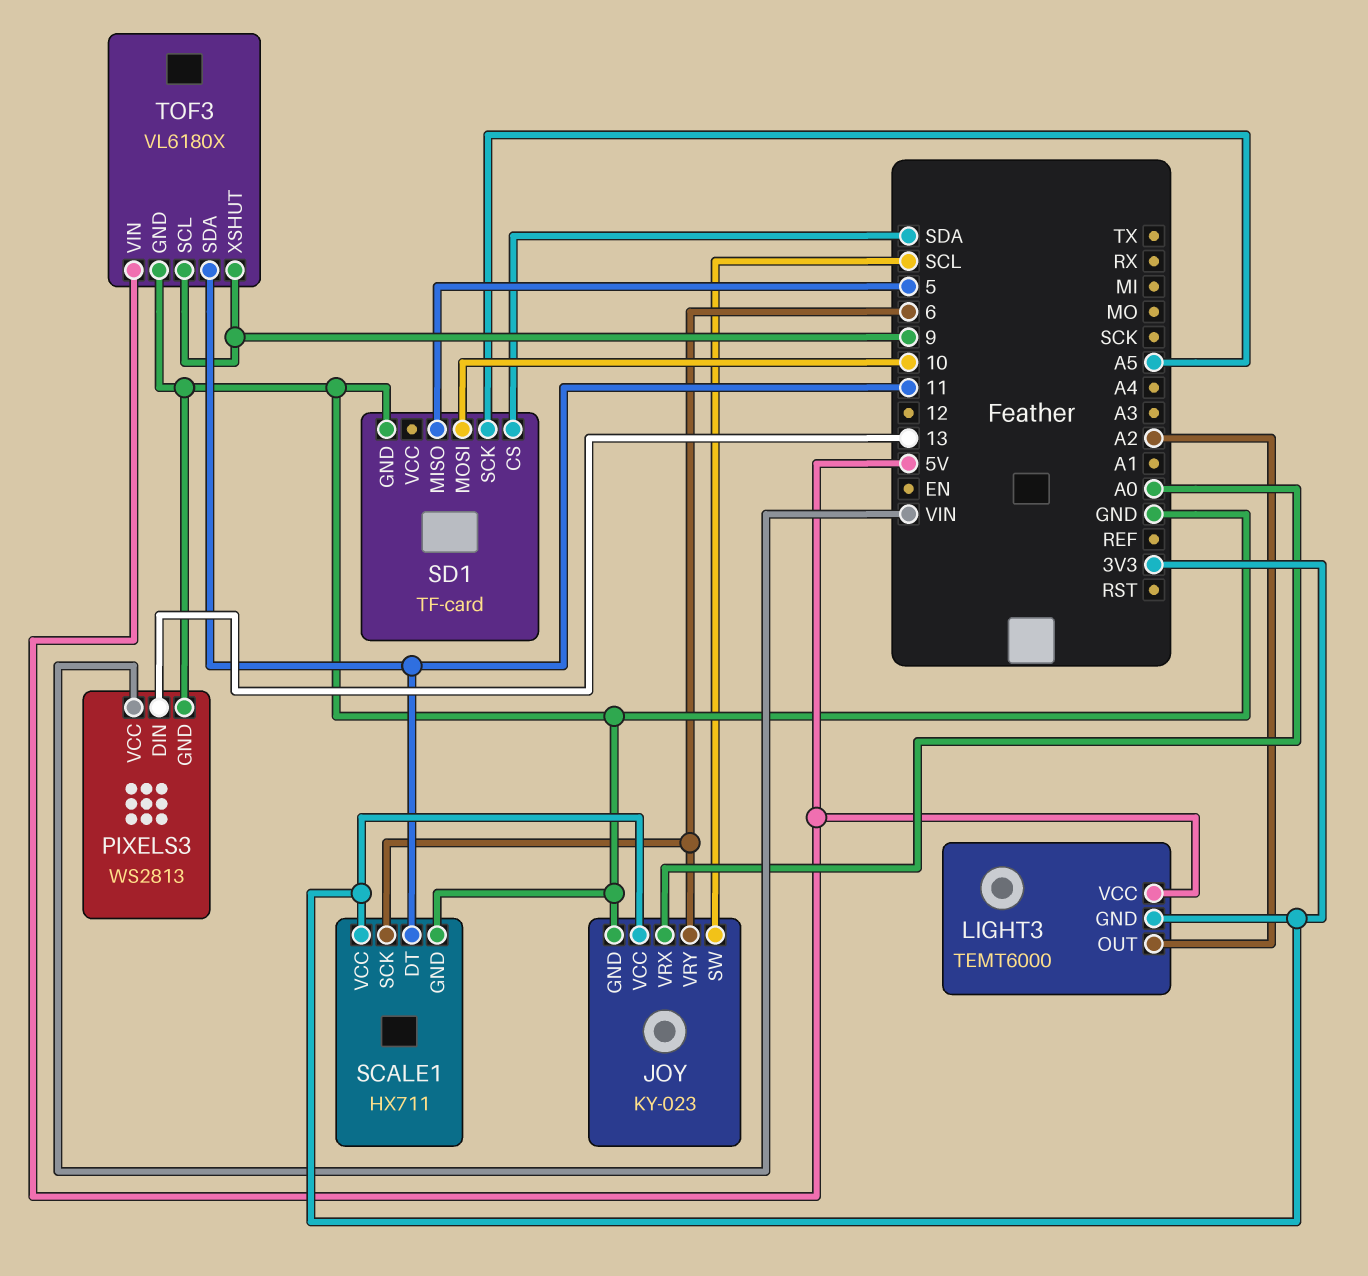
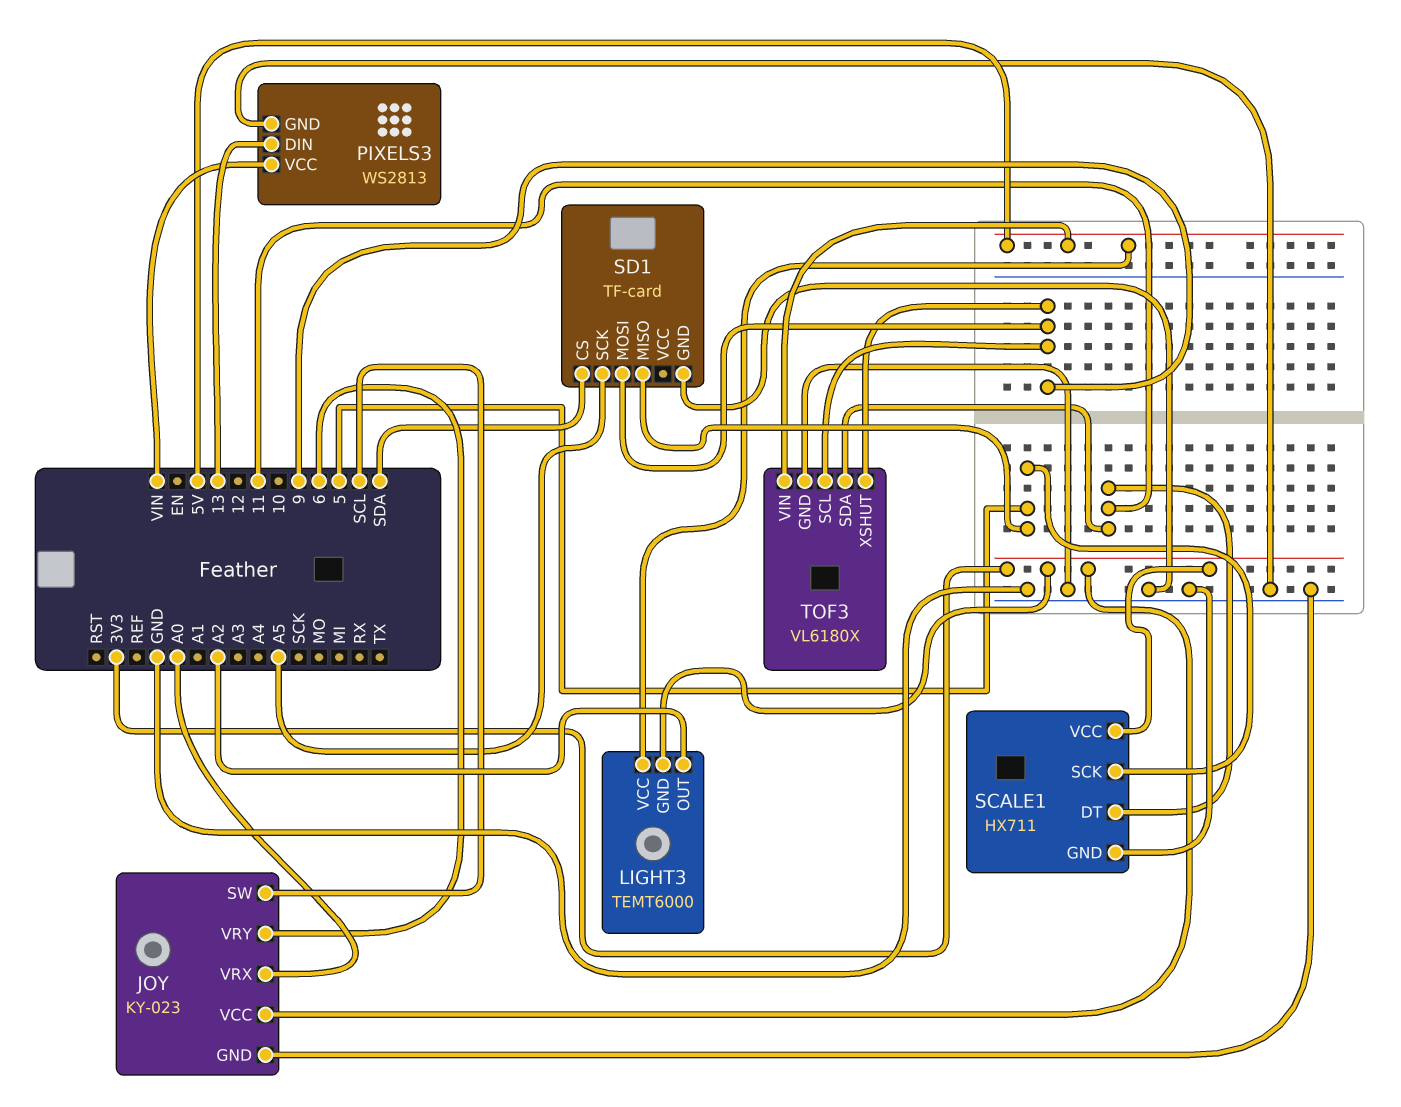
SCALE1 pin SCK: 6 -> 5
SD1 pin MOSI: 10 -> 9

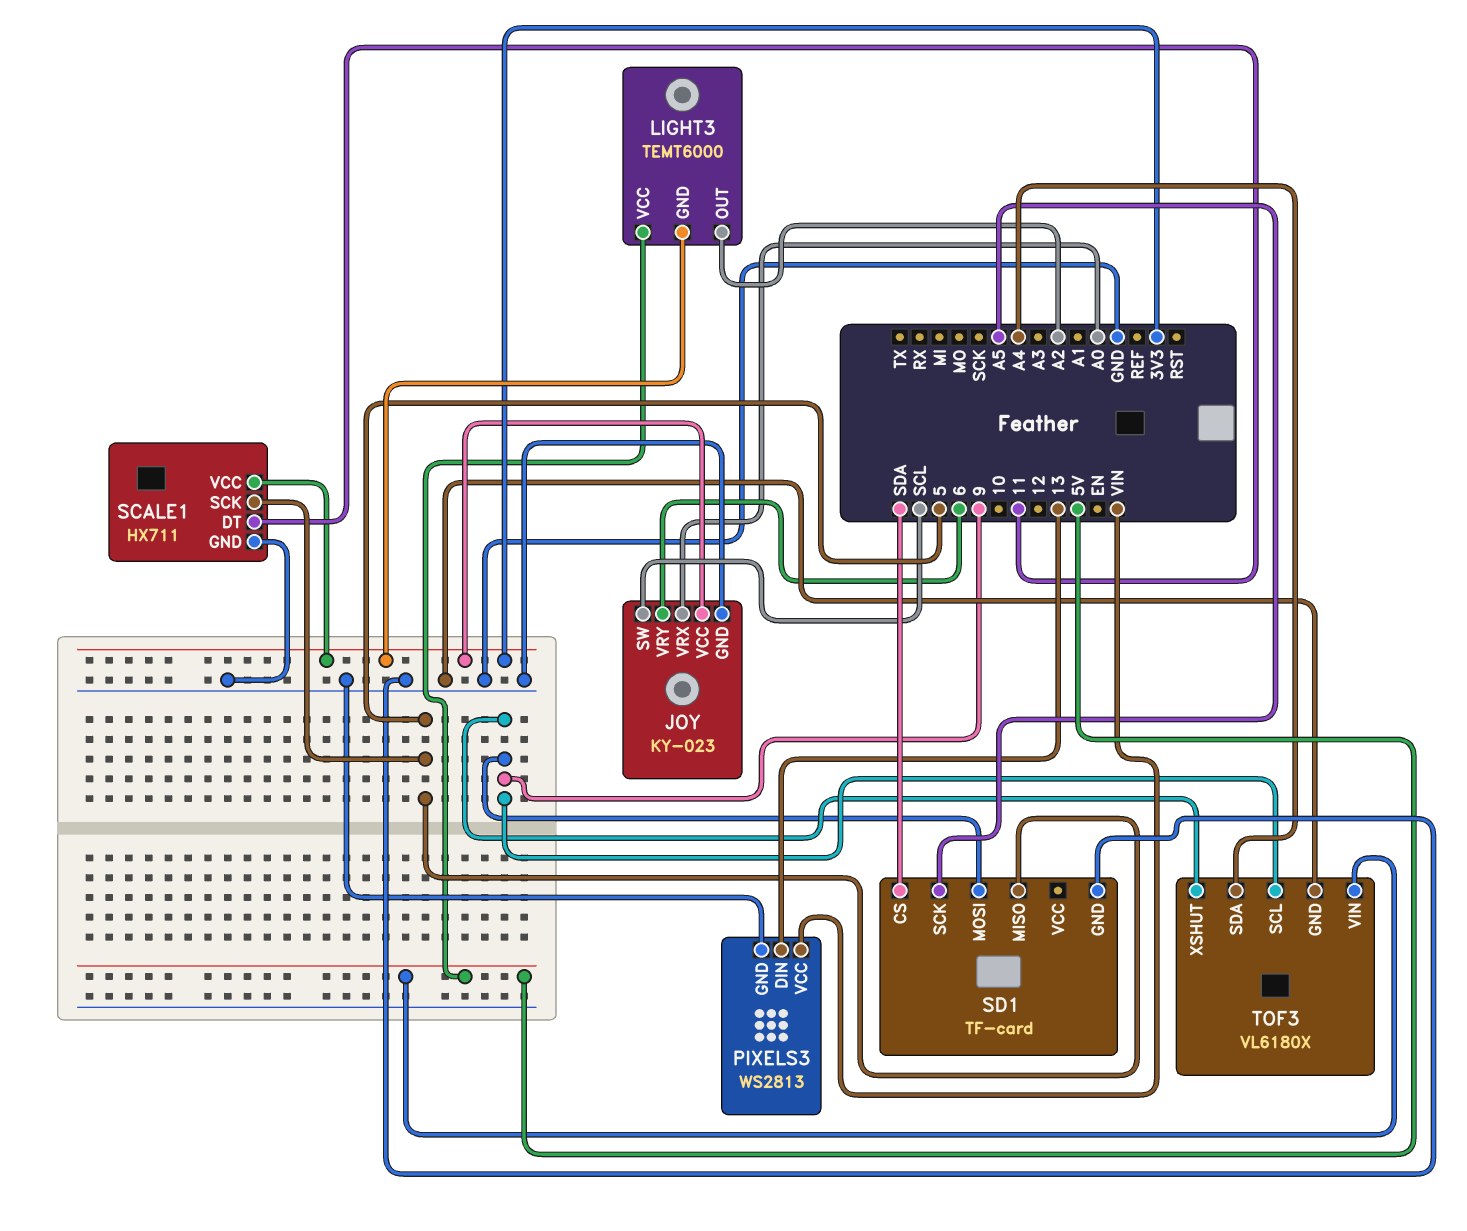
TOF3 pin SDA: 11 -> A4

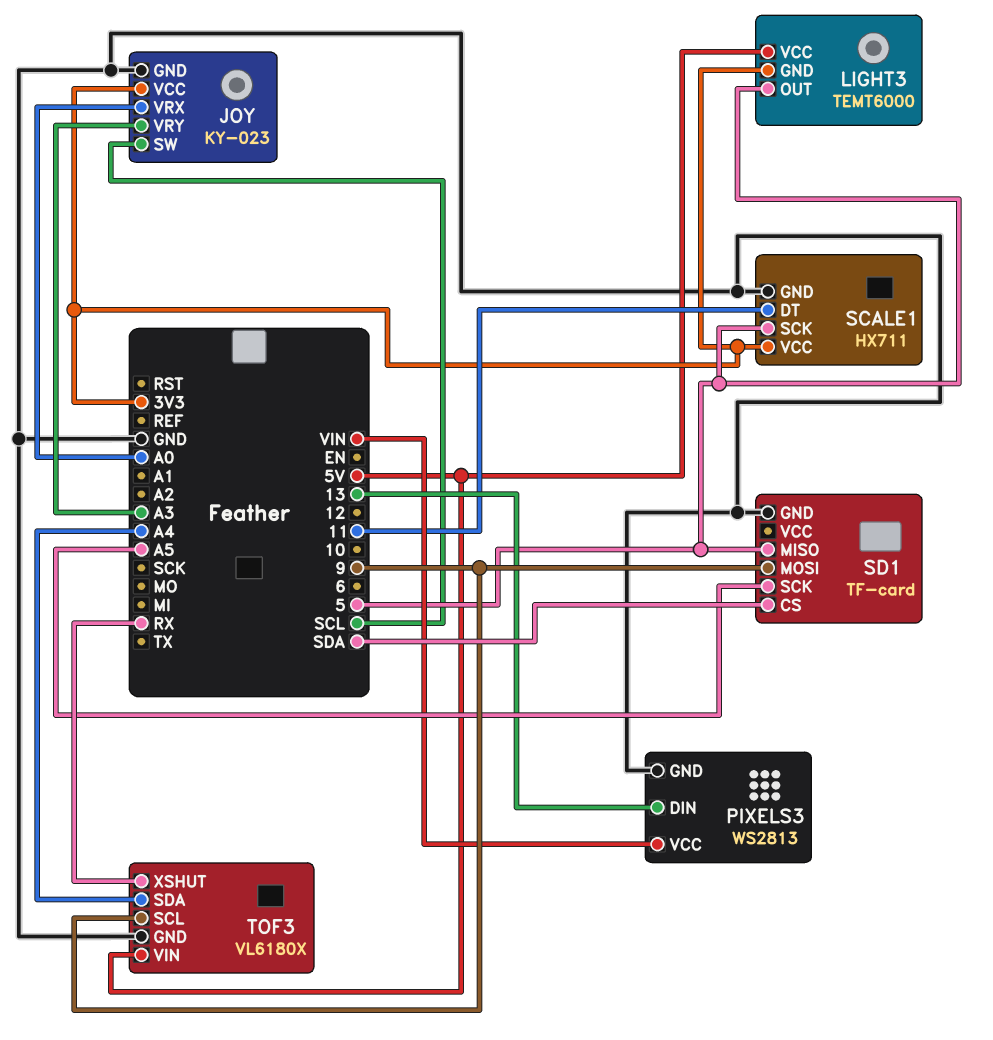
JOY pin VRY: 6 -> A3
LIGHT3 pin OUT: A2 -> 5
TOF3 pin XSHUT: 9 -> RX

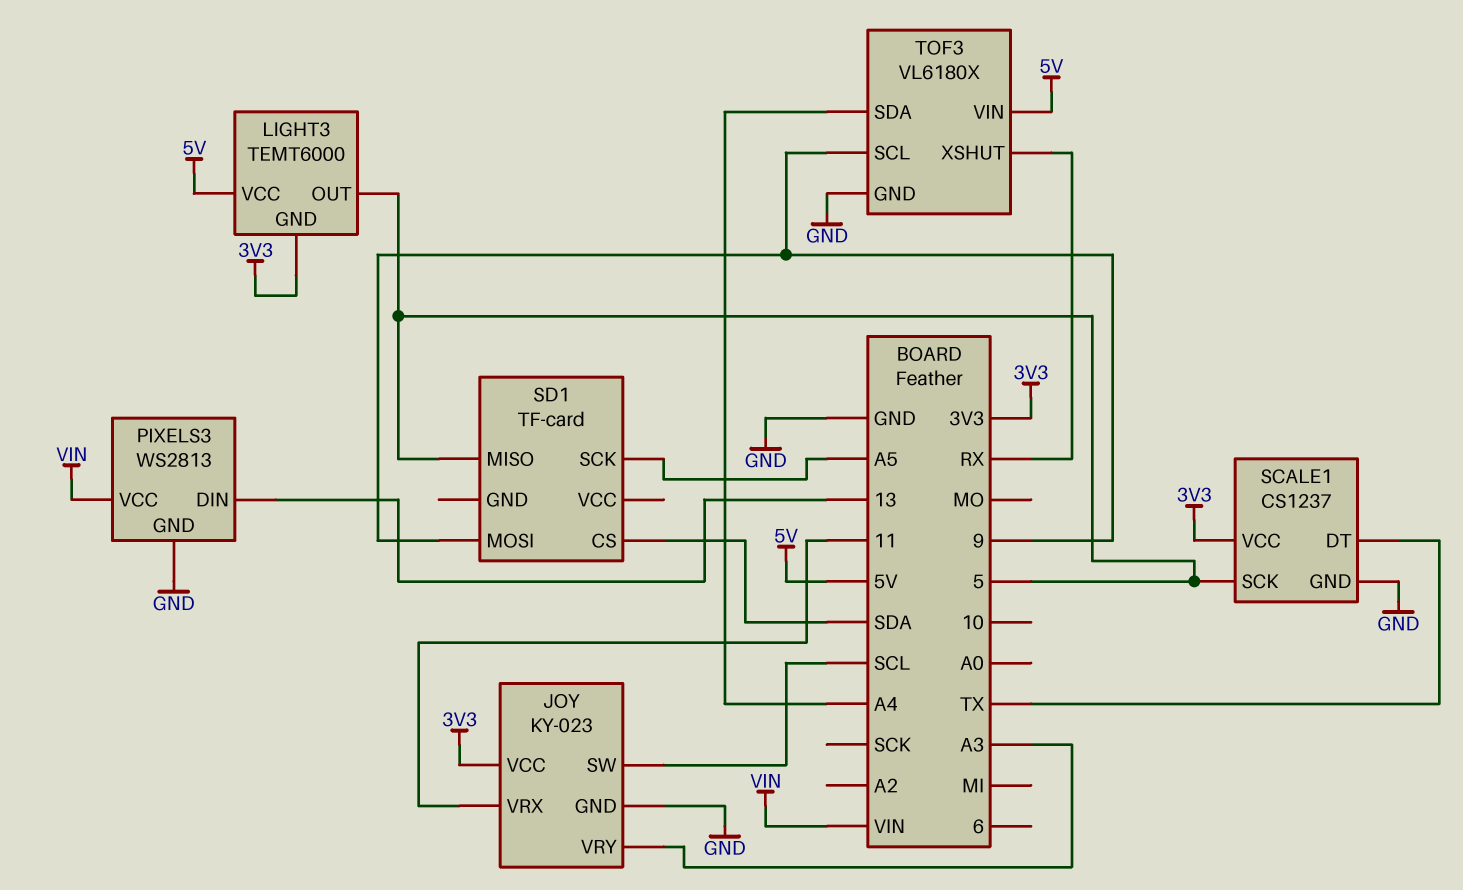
JOY pin VRX: A0 -> 11
SCALE1: HX711 -> CS1237
SCALE1 pin DT: 11 -> TX
SD1 pin GND: GND -> none

